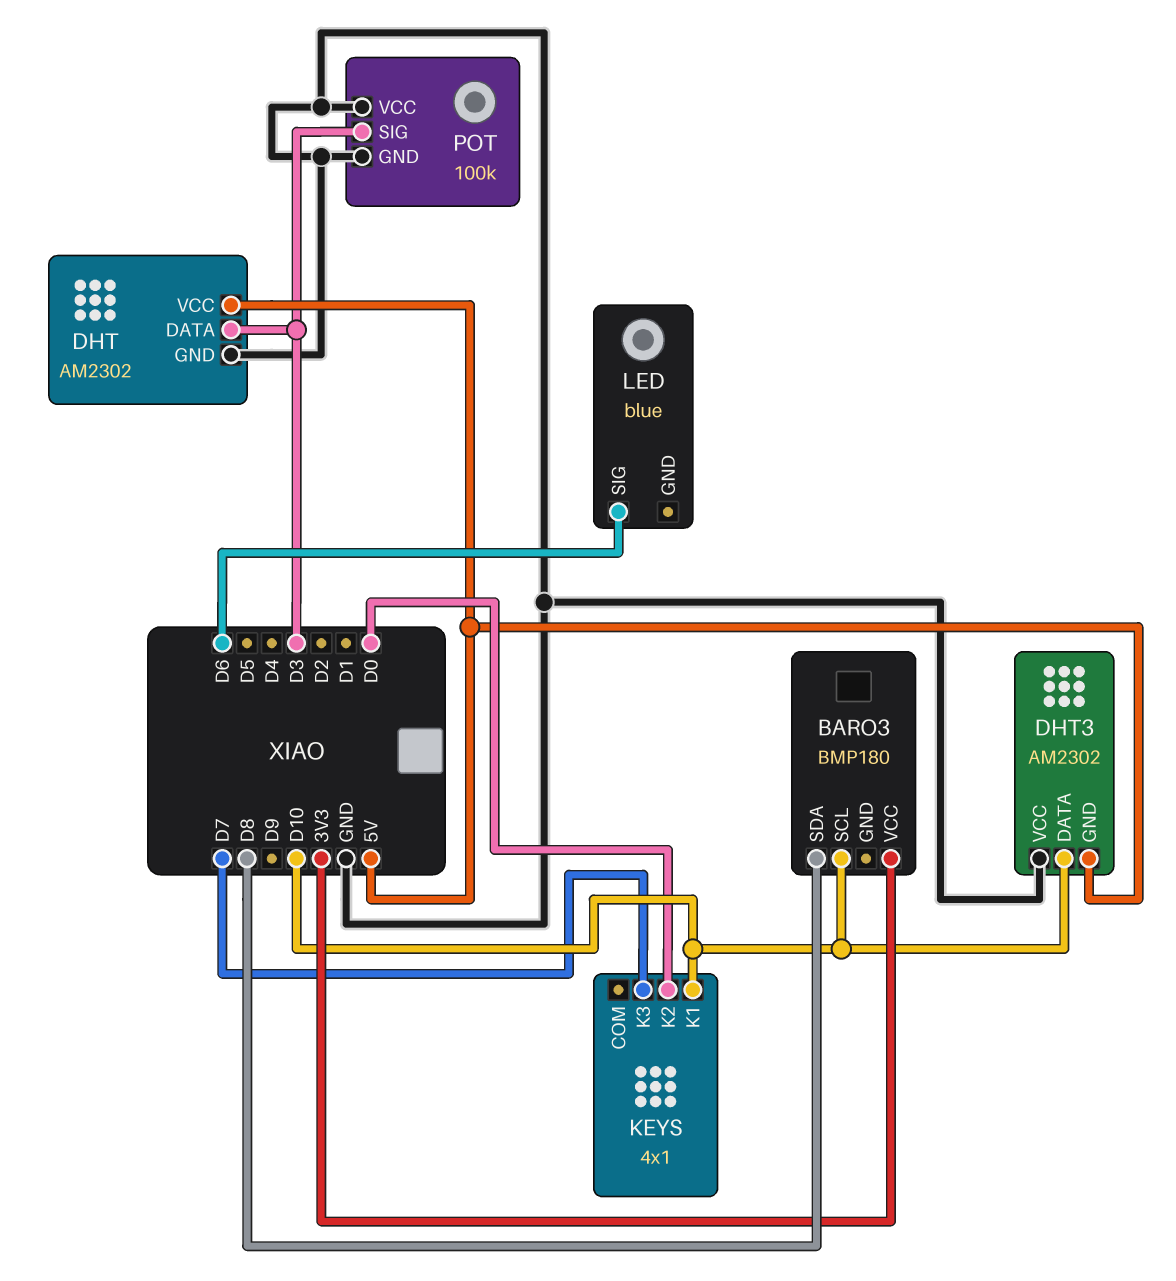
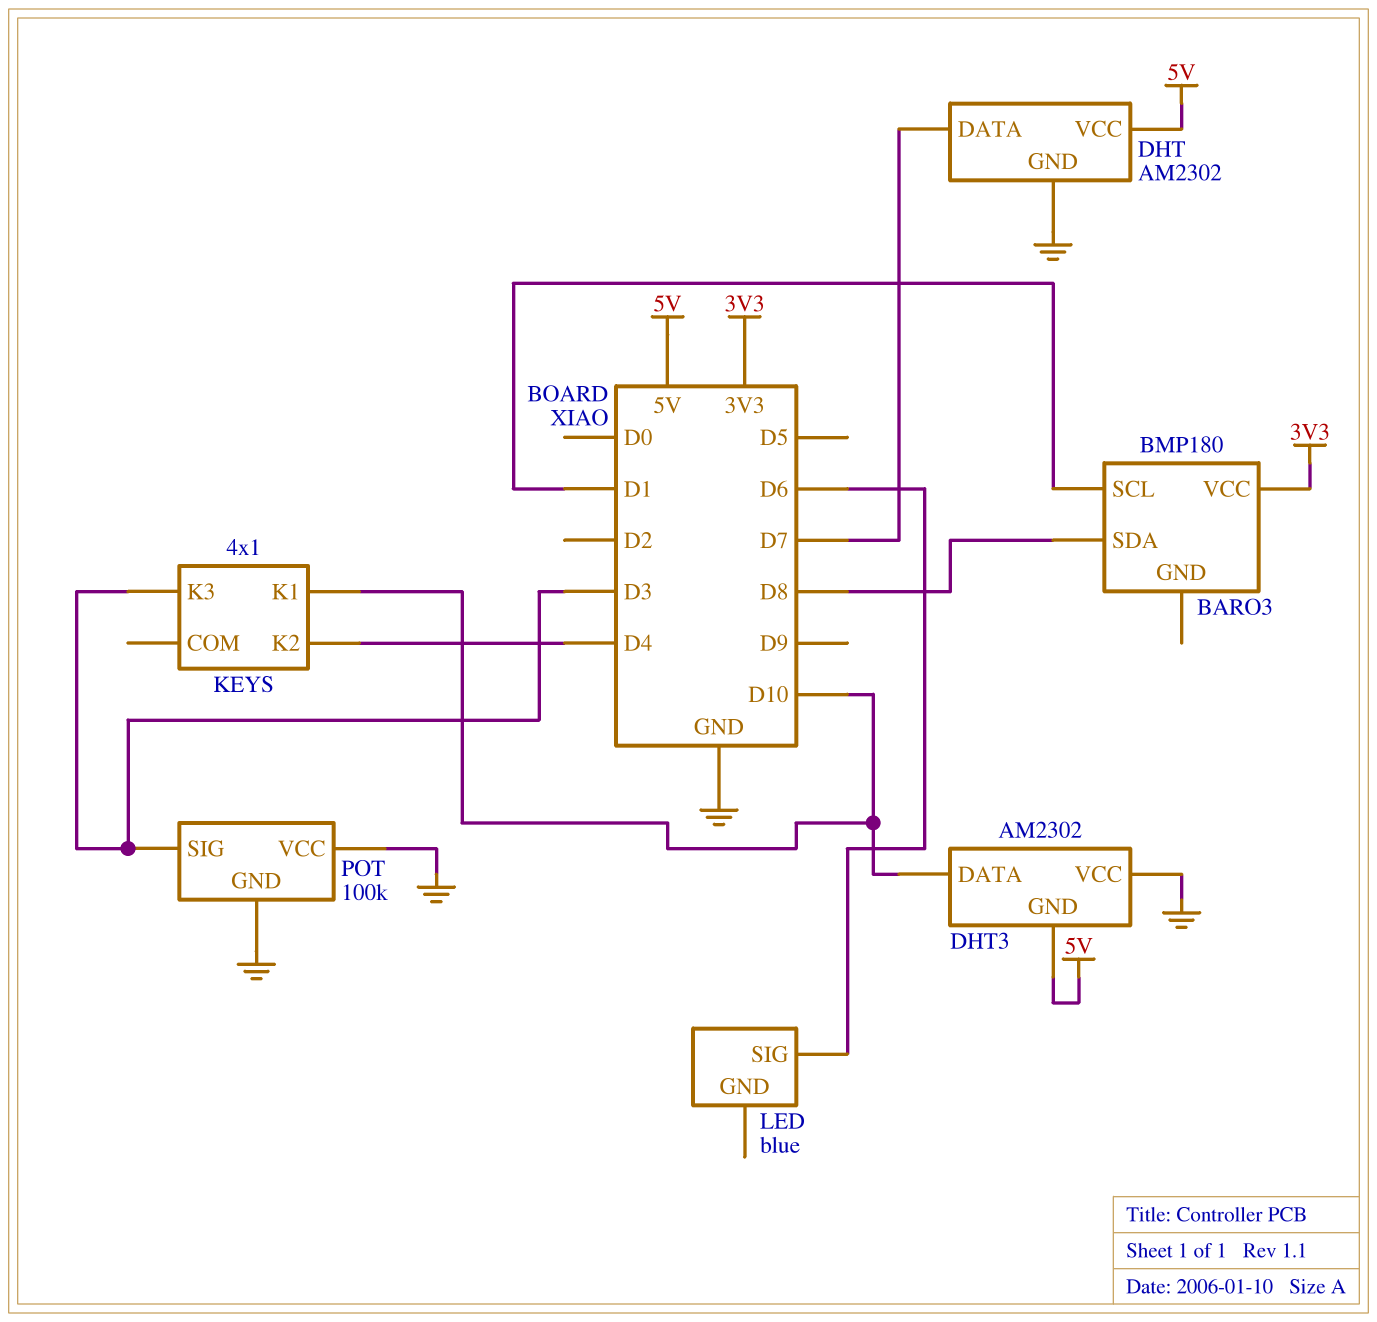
BARO3 pin SCL: D10 -> D1
DHT pin DATA: D3 -> D7
KEYS pin K2: D0 -> D4
KEYS pin K3: D7 -> D3

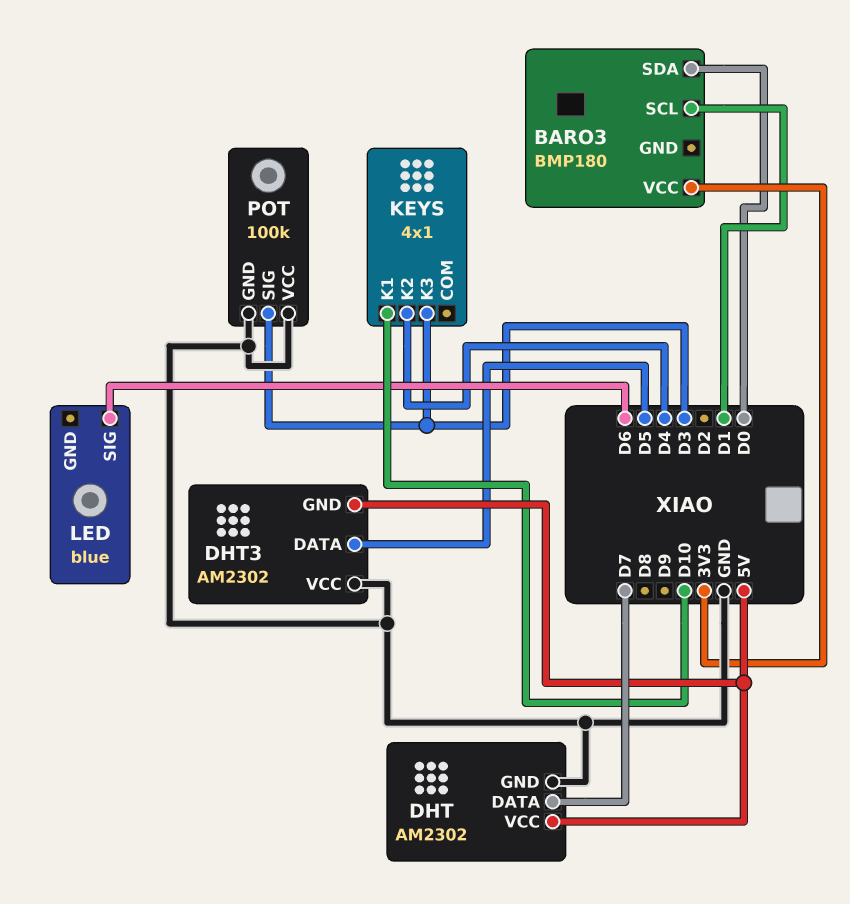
BARO3 pin SDA: D8 -> D0
DHT3 pin DATA: D10 -> D5

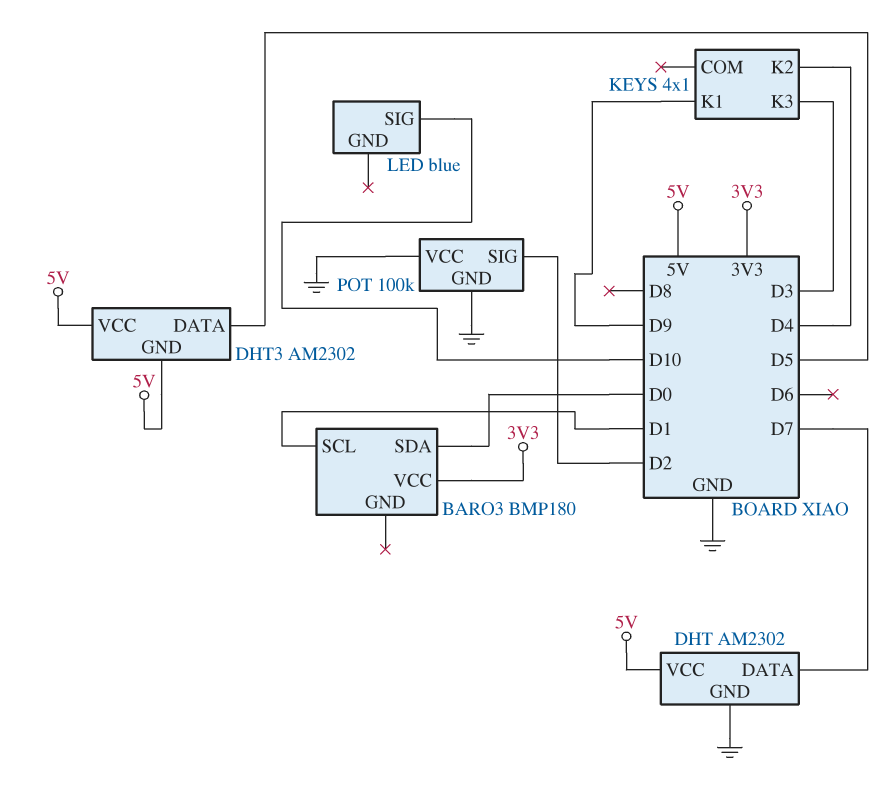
DHT3 pin VCC: GND -> 5V
KEYS pin K1: D10 -> D9
LED pin SIG: D6 -> D10
POT pin SIG: D3 -> D2

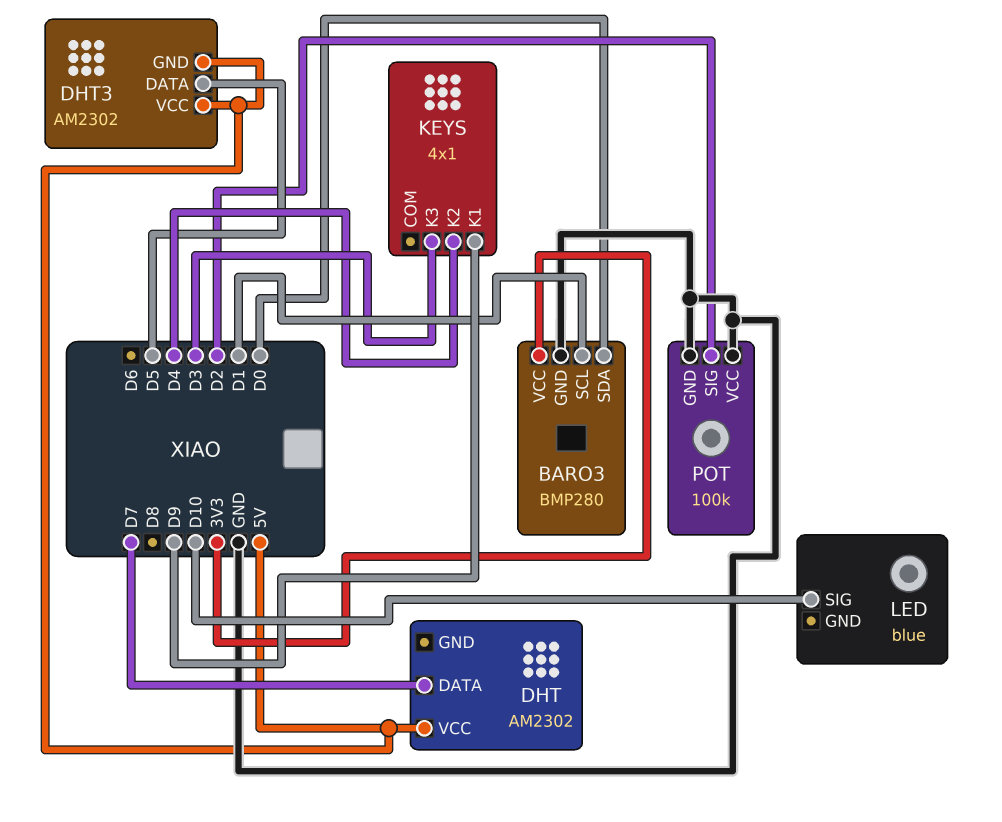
BARO3: BMP180 -> BMP280
BARO3 pin GND: none -> GND
DHT pin GND: GND -> none

